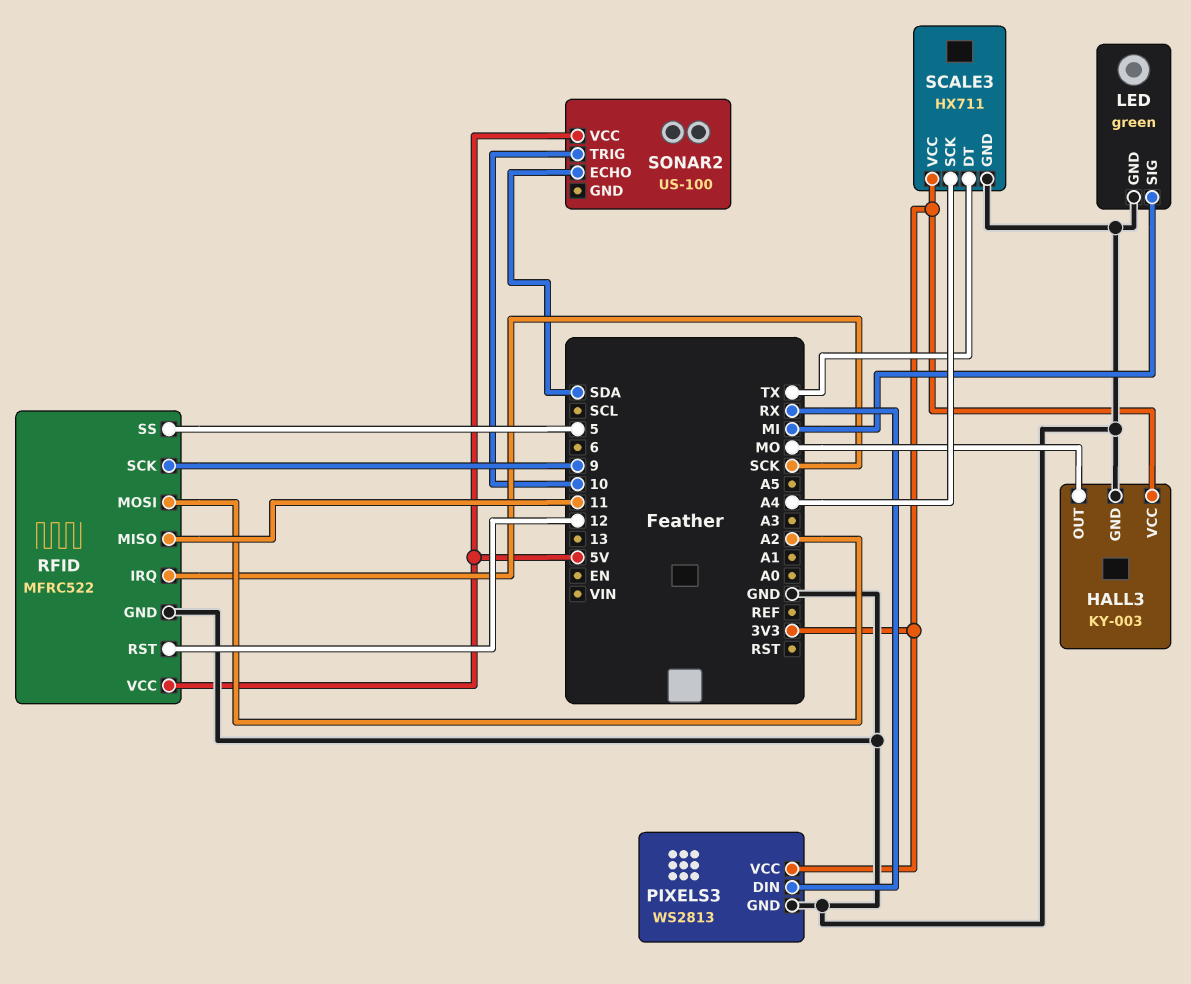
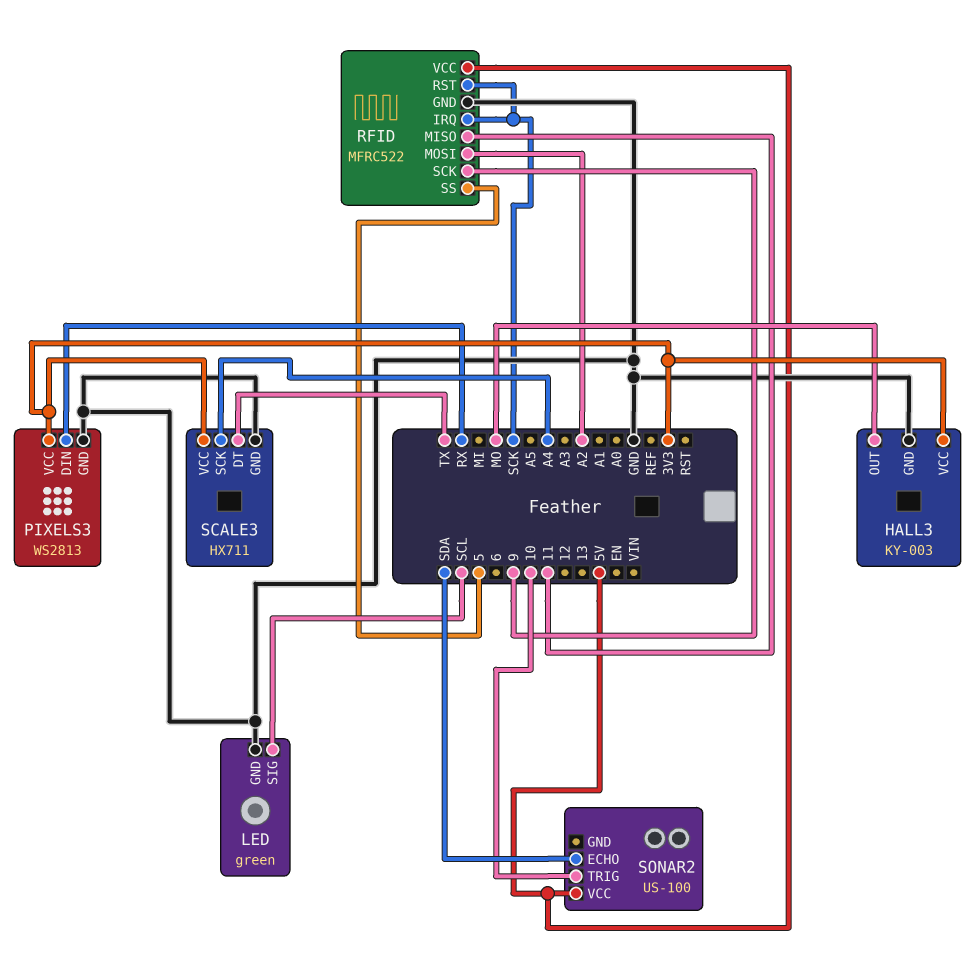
LED pin SIG: MI -> SCL
RFID pin RST: 12 -> SCK

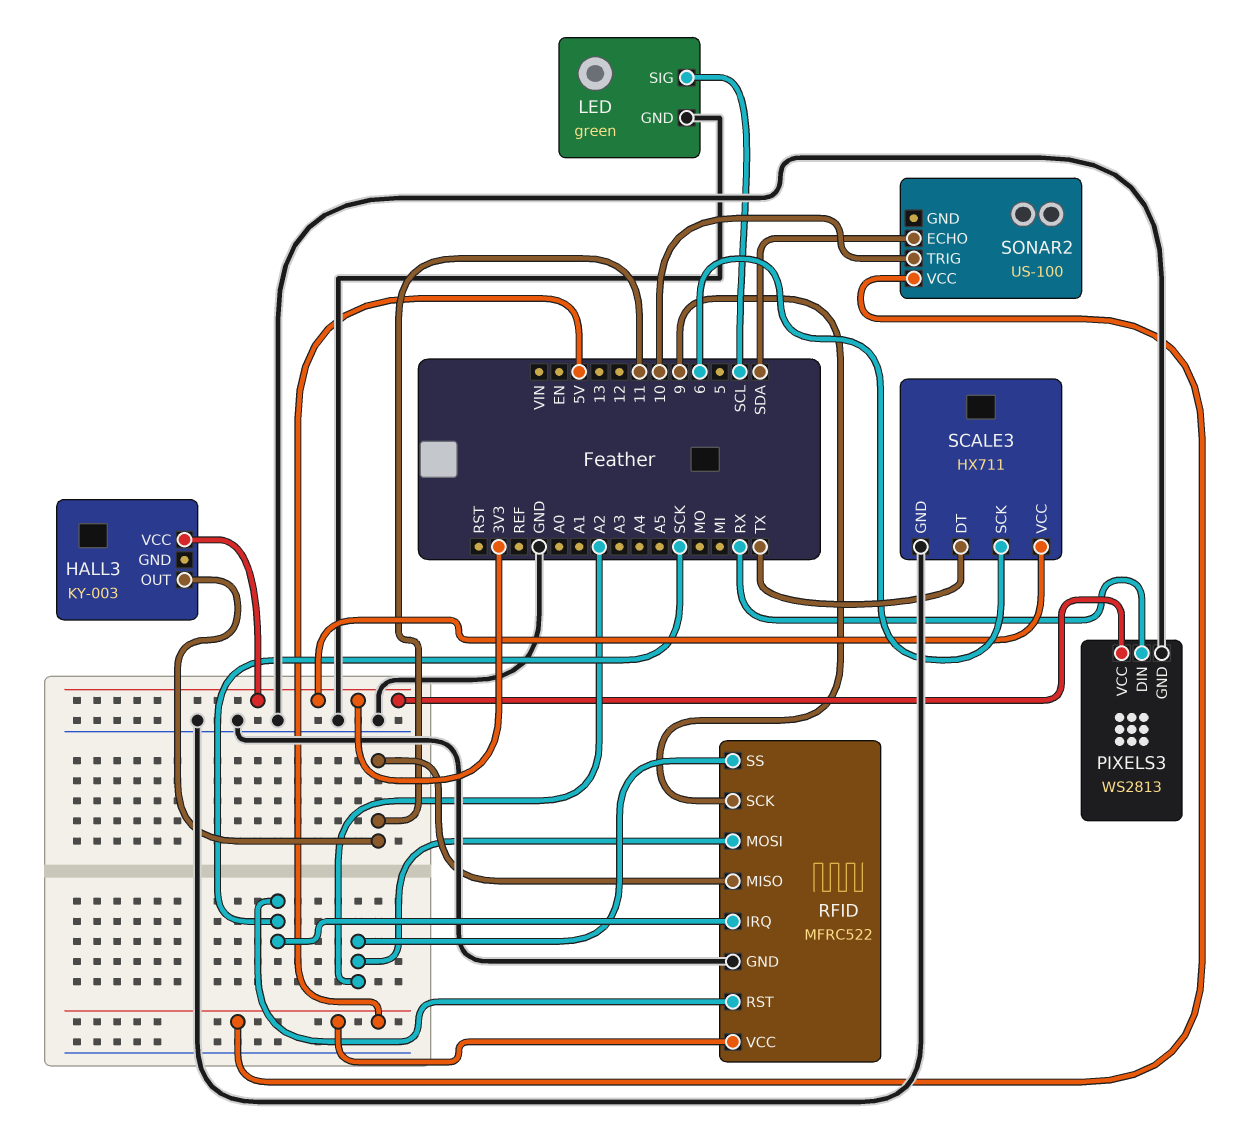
HALL3 pin GND: GND -> none
HALL3 pin OUT: MO -> 11
RFID pin SS: 5 -> A2
SCALE3 pin SCK: A4 -> 6

